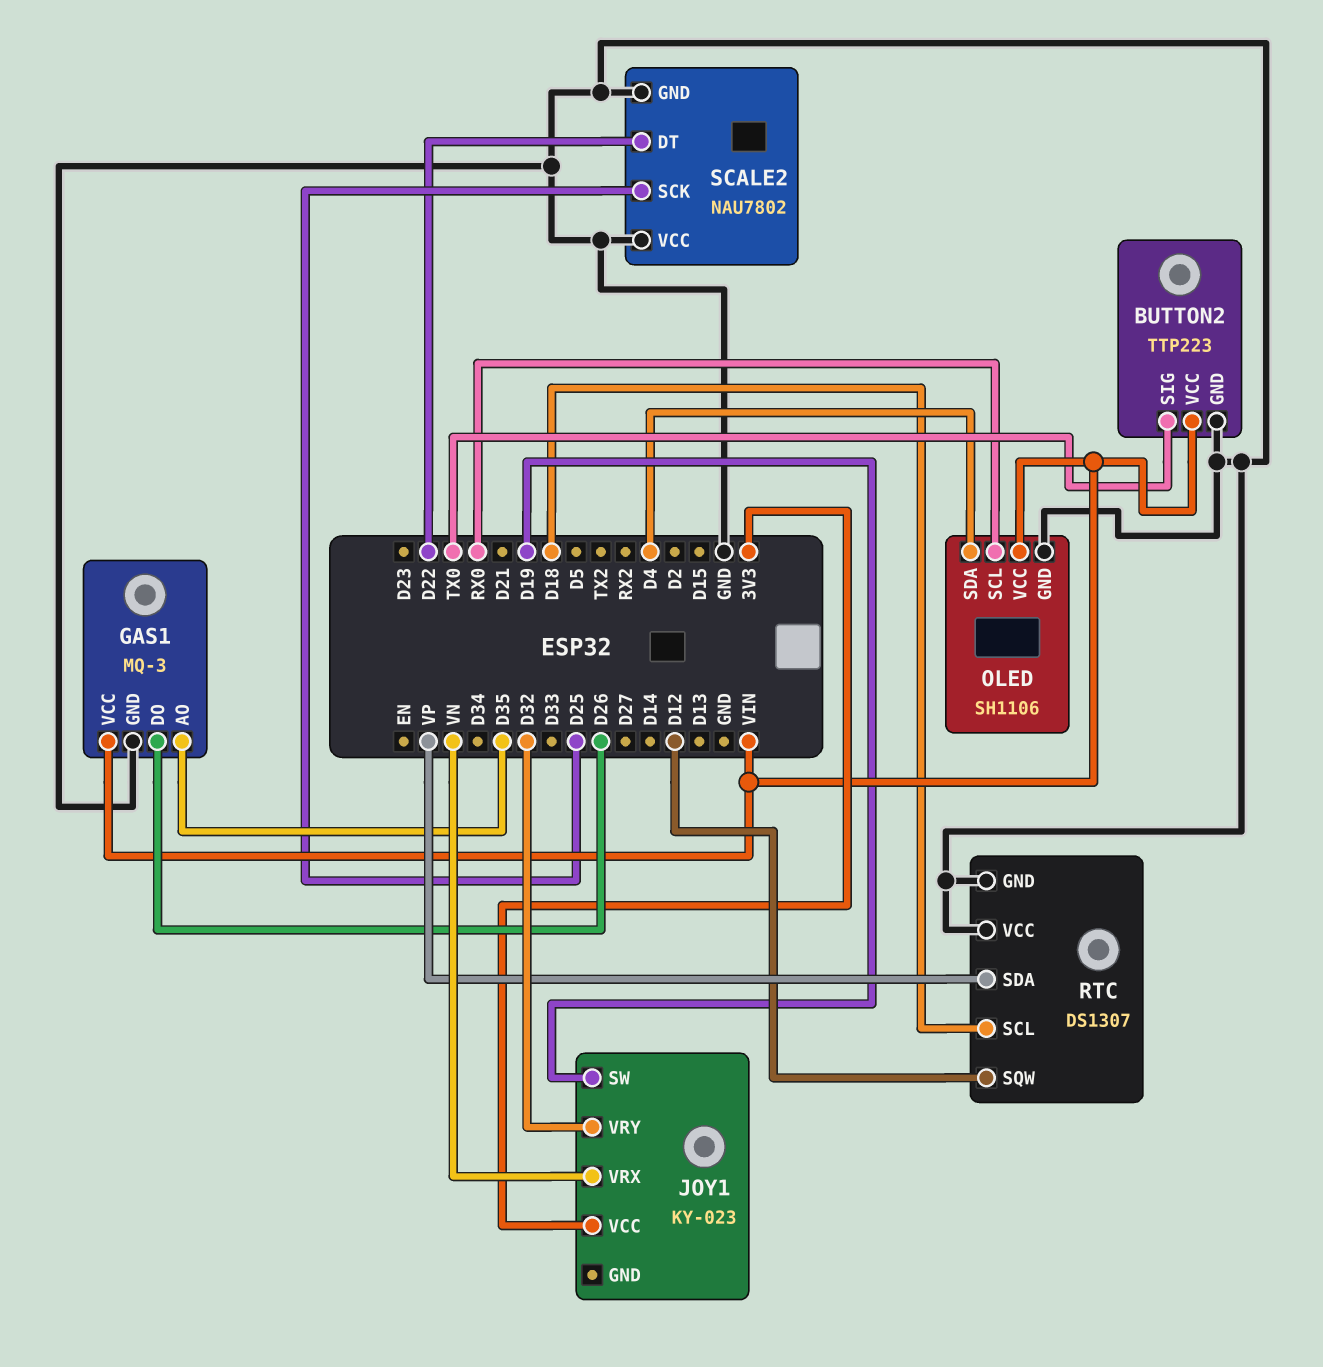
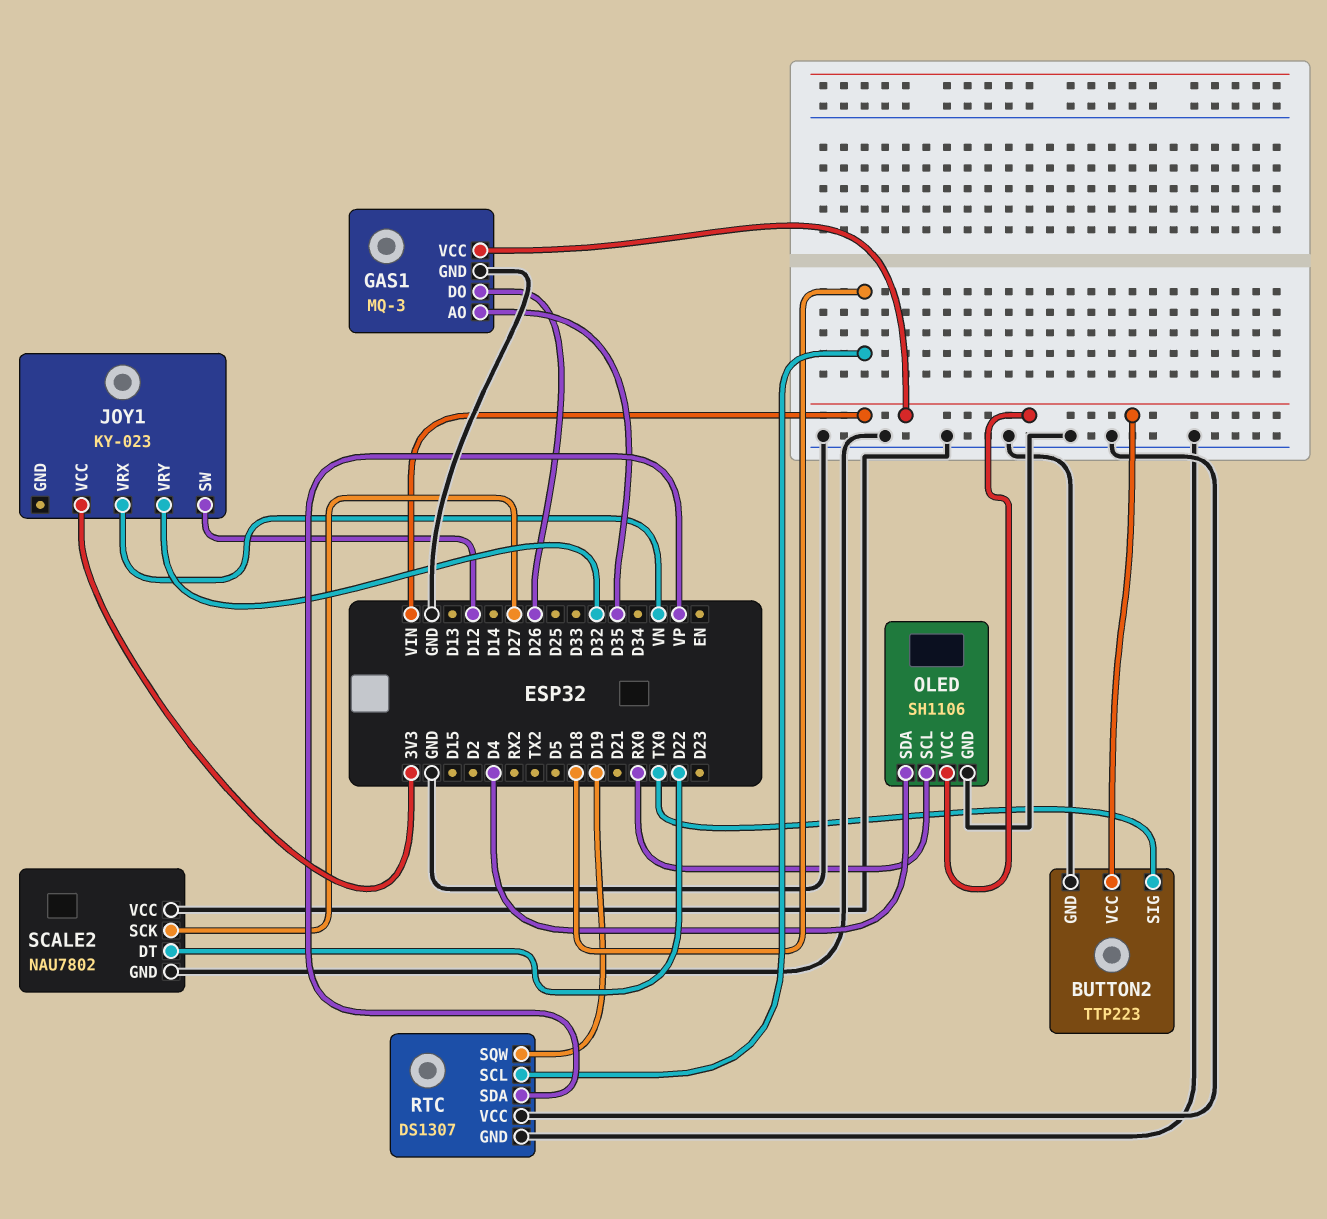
JOY1 pin SW: D19 -> D12
RTC pin SQW: D12 -> D19
SCALE2 pin SCK: D25 -> D27

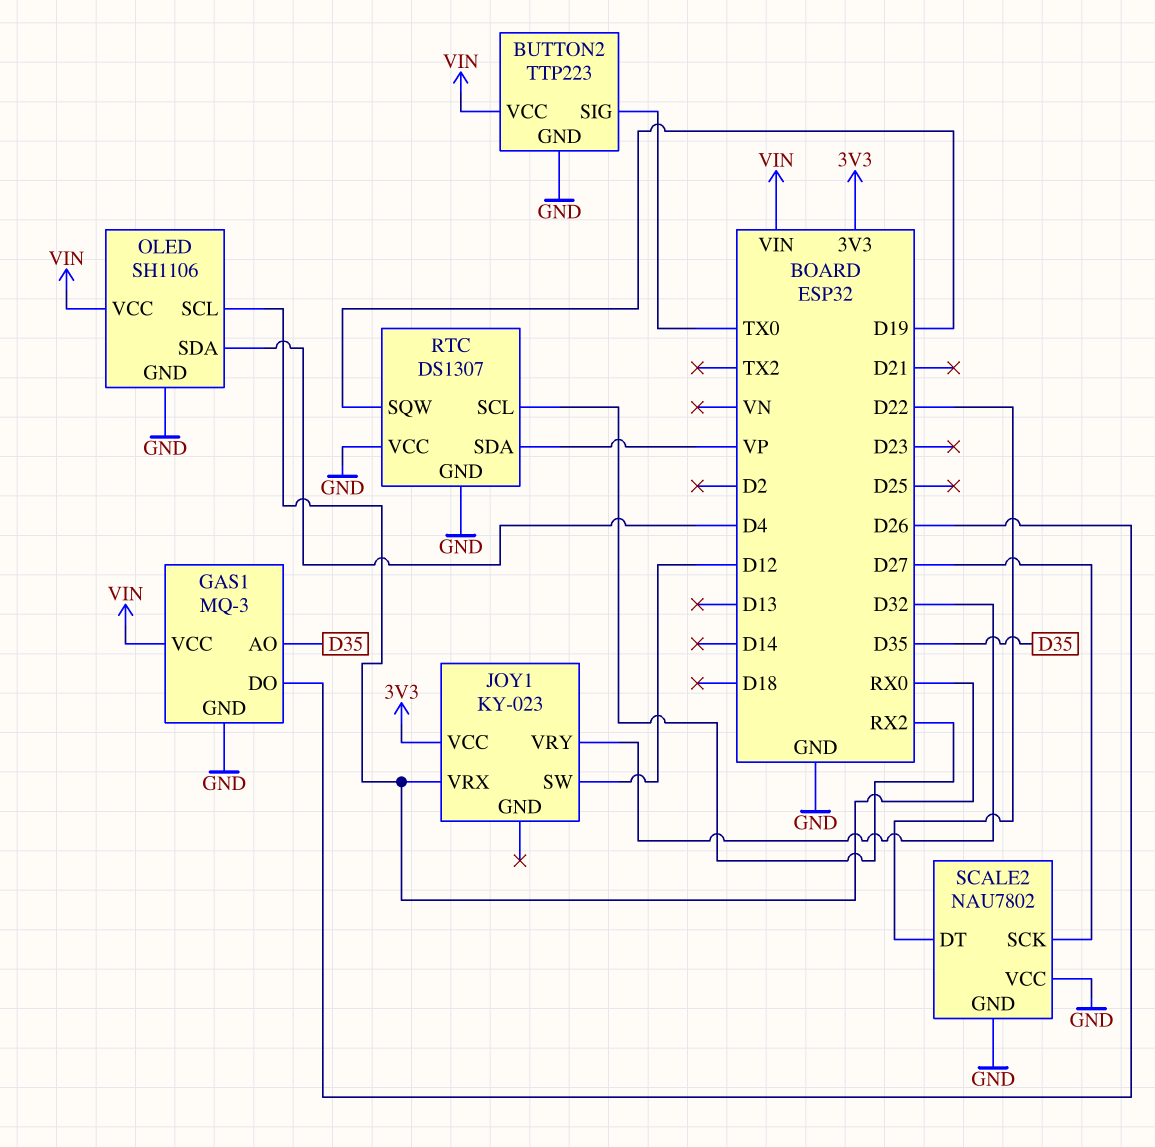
JOY1 pin VRX: VN -> RX0
RTC pin SCL: D18 -> RX2

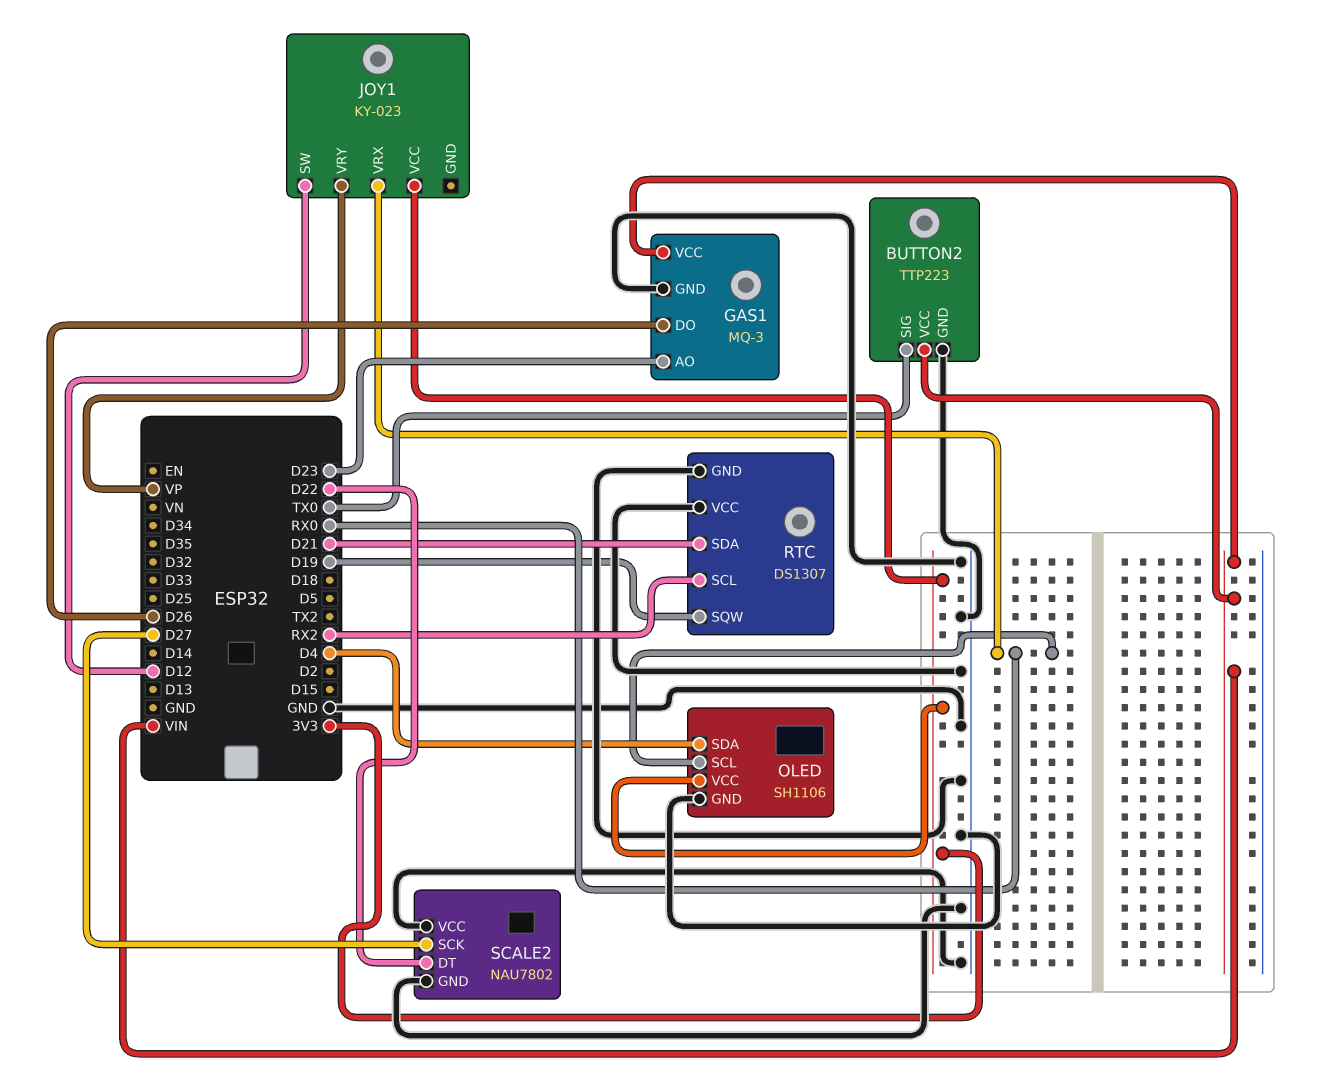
GAS1 pin AO: D35 -> D23
JOY1 pin VRY: D32 -> VP
OLED pin VCC: VIN -> 3V3
RTC pin SDA: VP -> D21

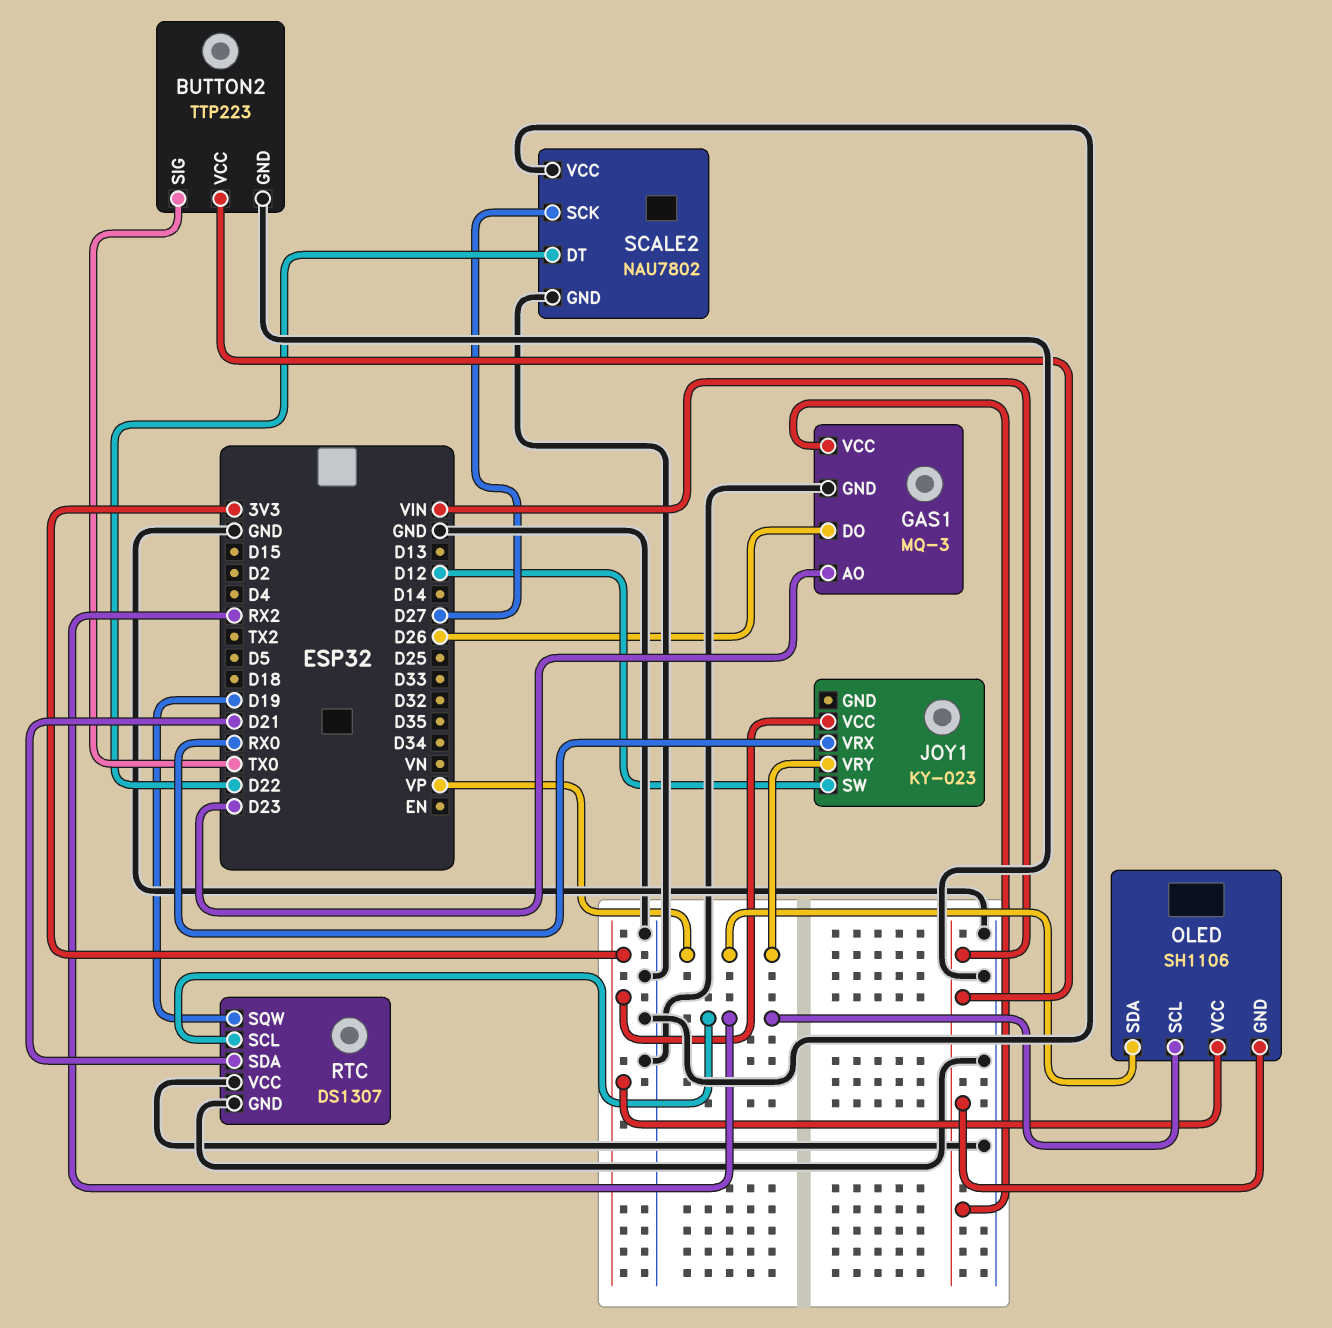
OLED pin GND: GND -> VIN
OLED pin SCL: RX0 -> RX2
OLED pin SDA: D4 -> VP

